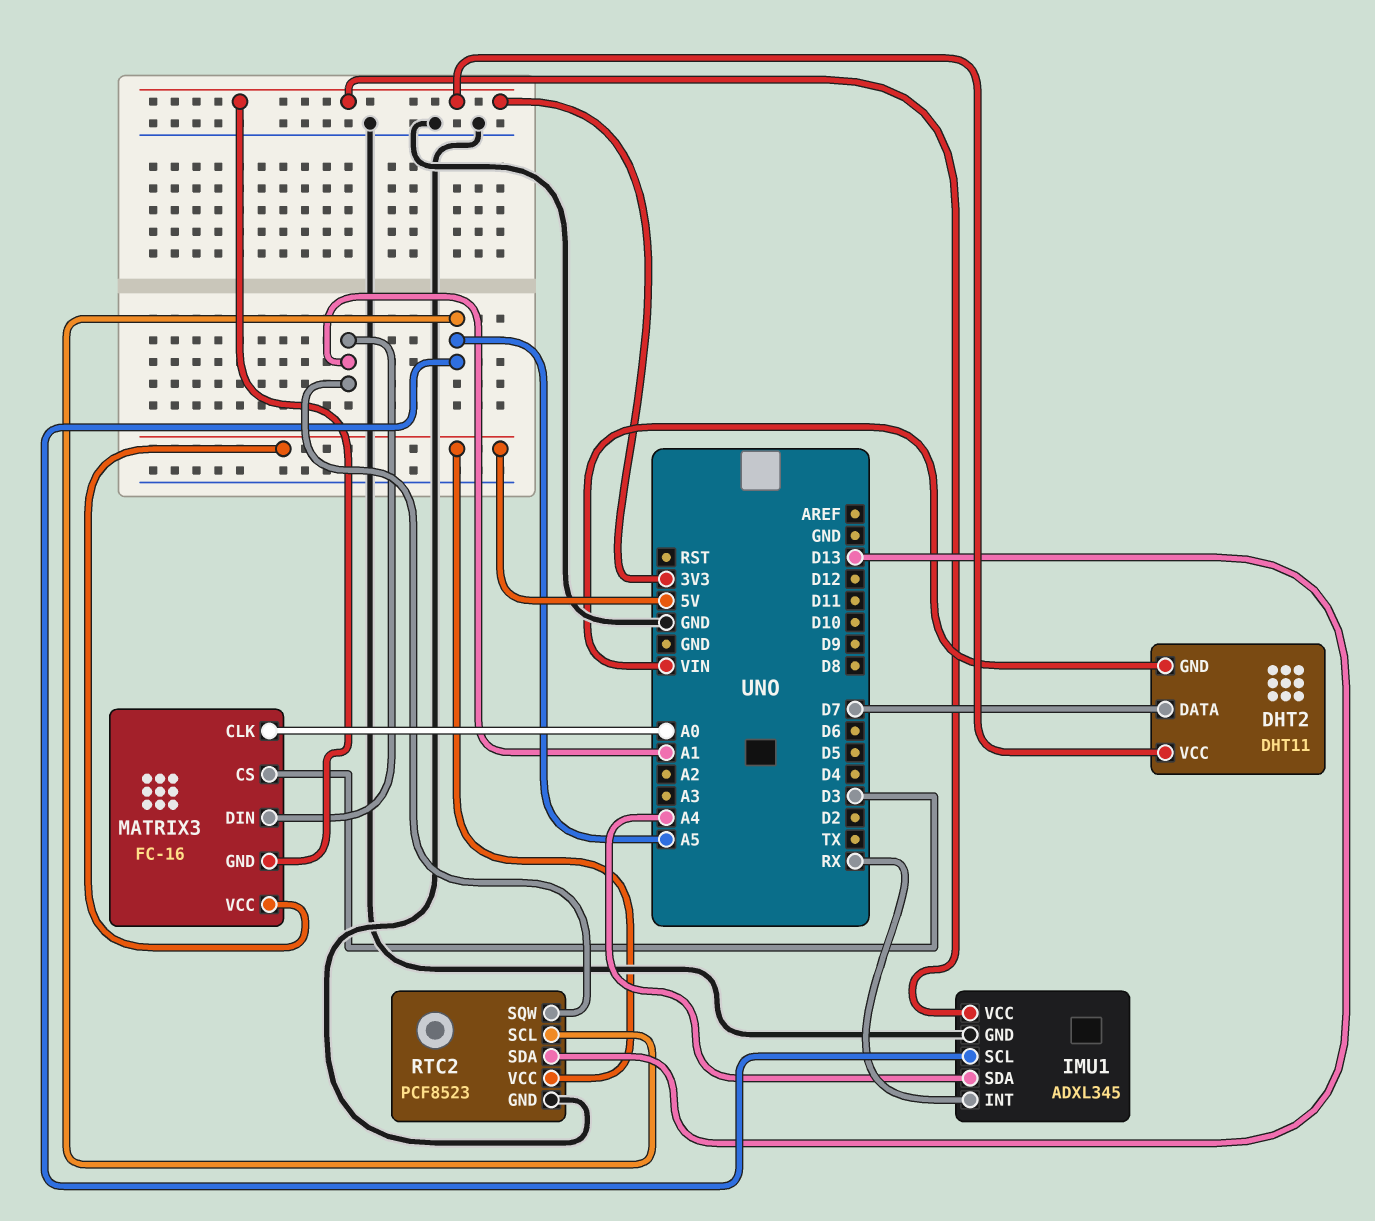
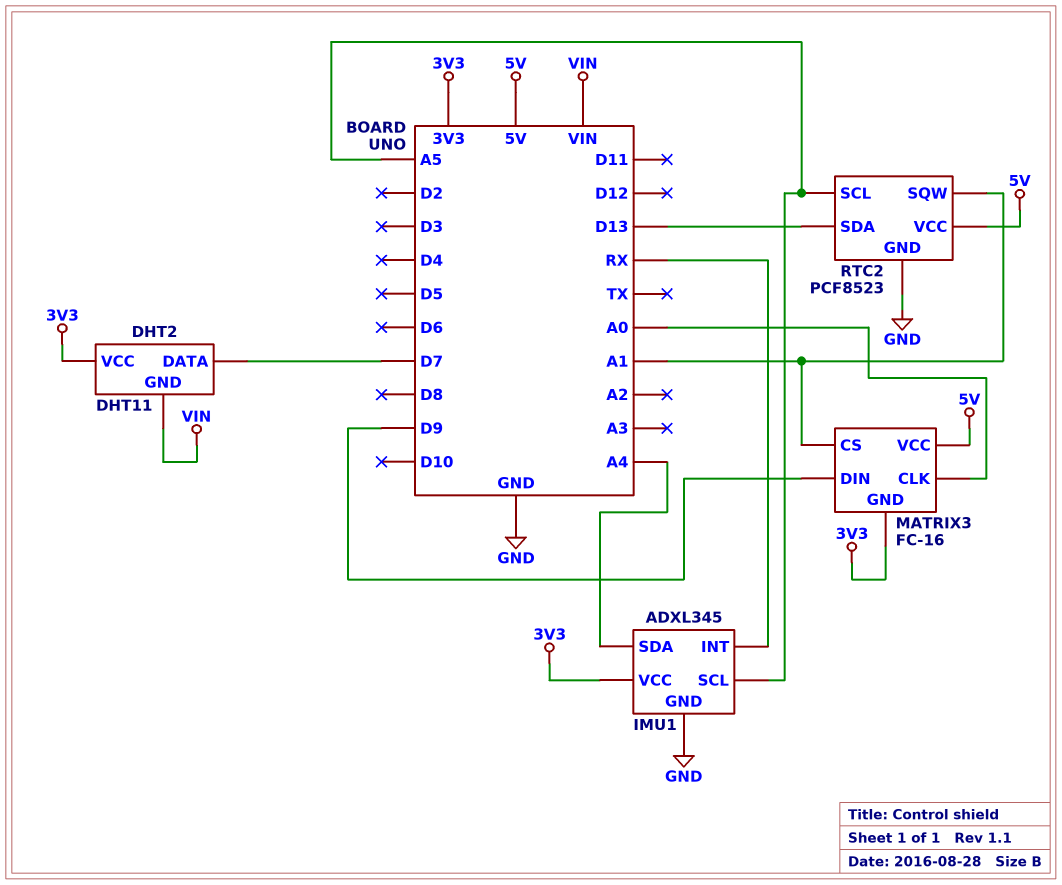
MATRIX3 pin CS: D3 -> A1
MATRIX3 pin DIN: A1 -> D9

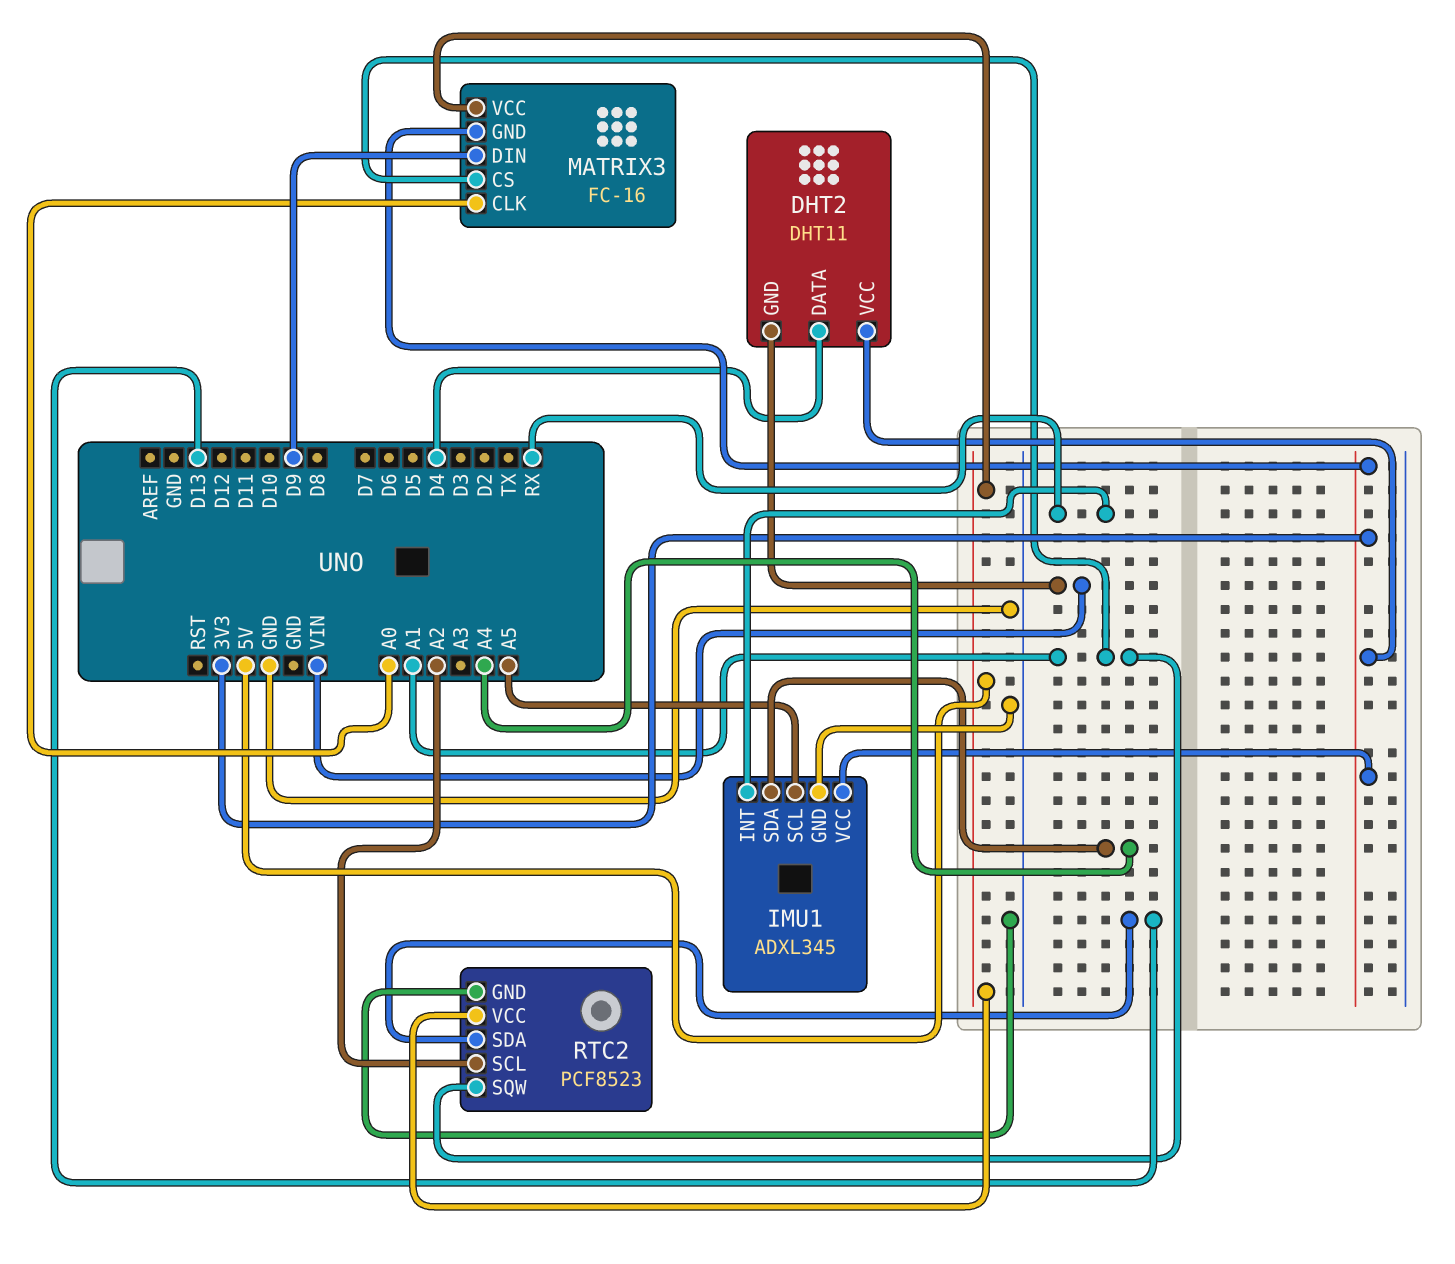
DHT2 pin DATA: D7 -> D4
RTC2 pin SCL: A5 -> A2

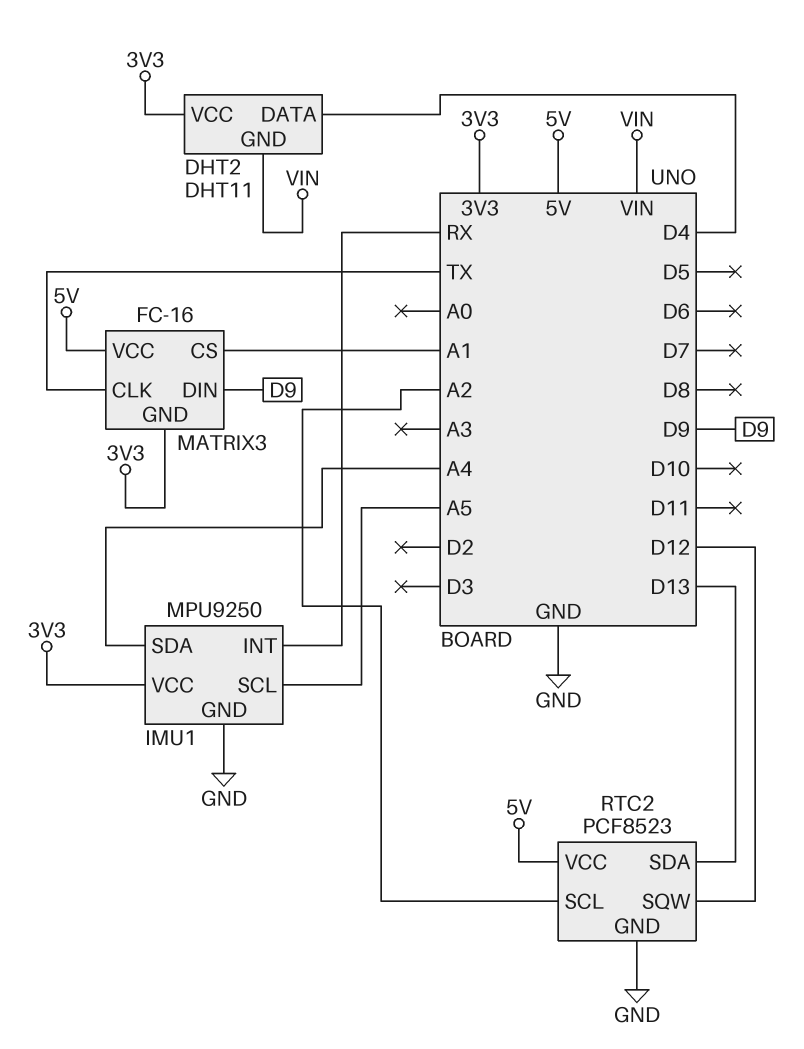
IMU1: ADXL345 -> MPU9250
MATRIX3 pin CLK: A0 -> TX
RTC2 pin SQW: A1 -> D12

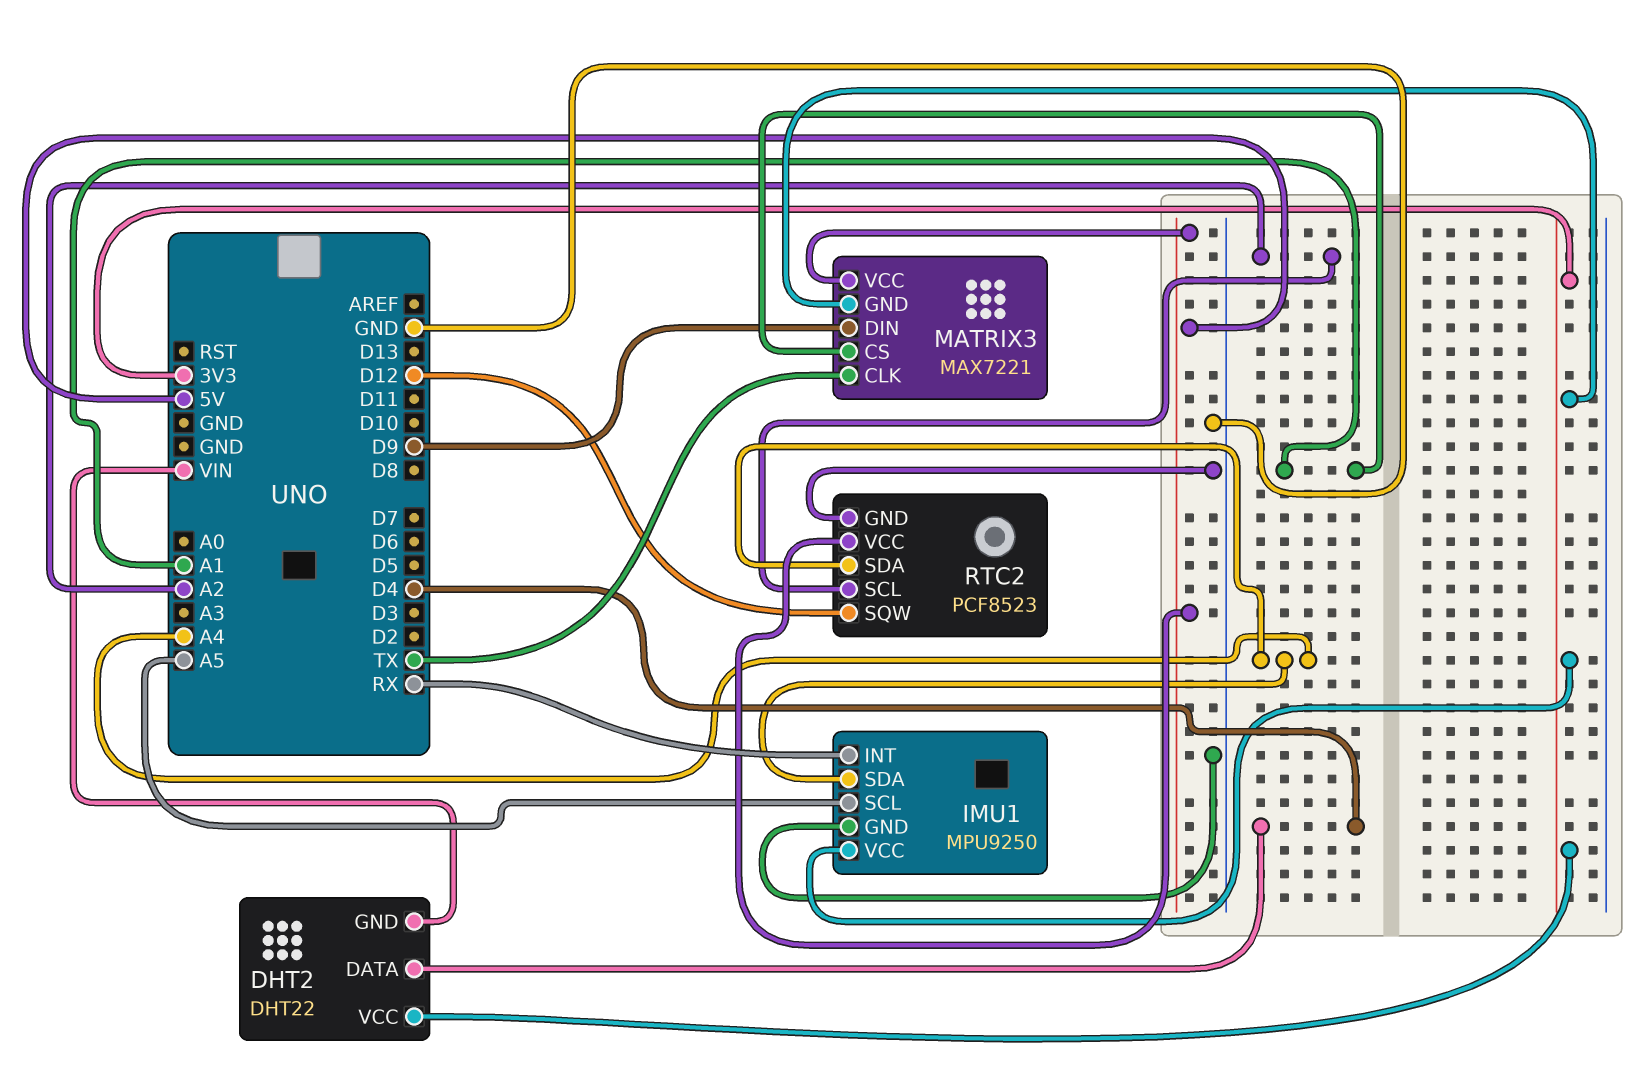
DHT2: DHT11 -> DHT22
MATRIX3: FC-16 -> MAX7221
RTC2 pin SDA: D13 -> A4

